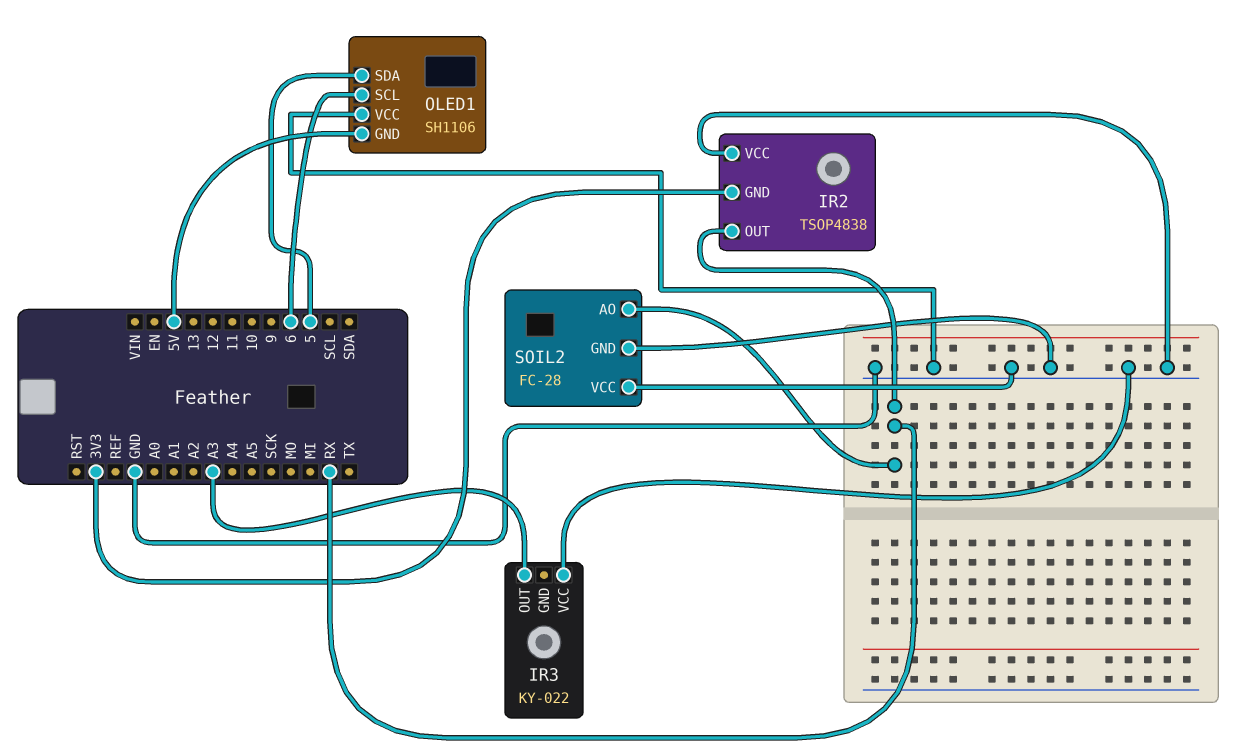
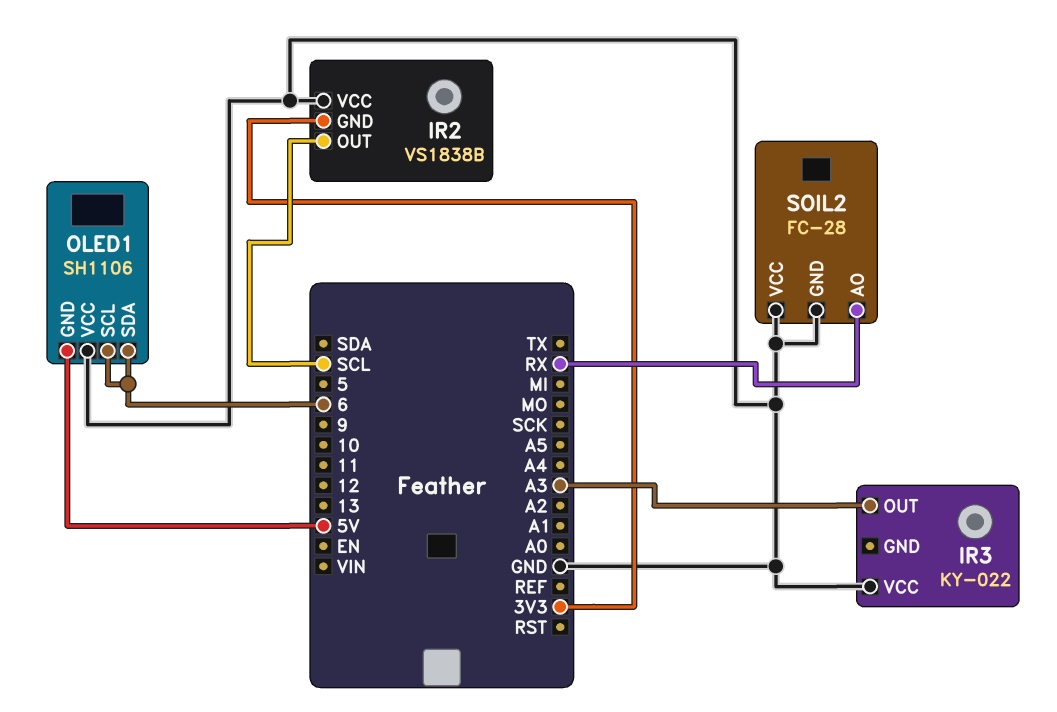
IR2: TSOP4838 -> VS1838B
IR2 pin OUT: RX -> SCL
OLED1 pin SDA: 5 -> 6

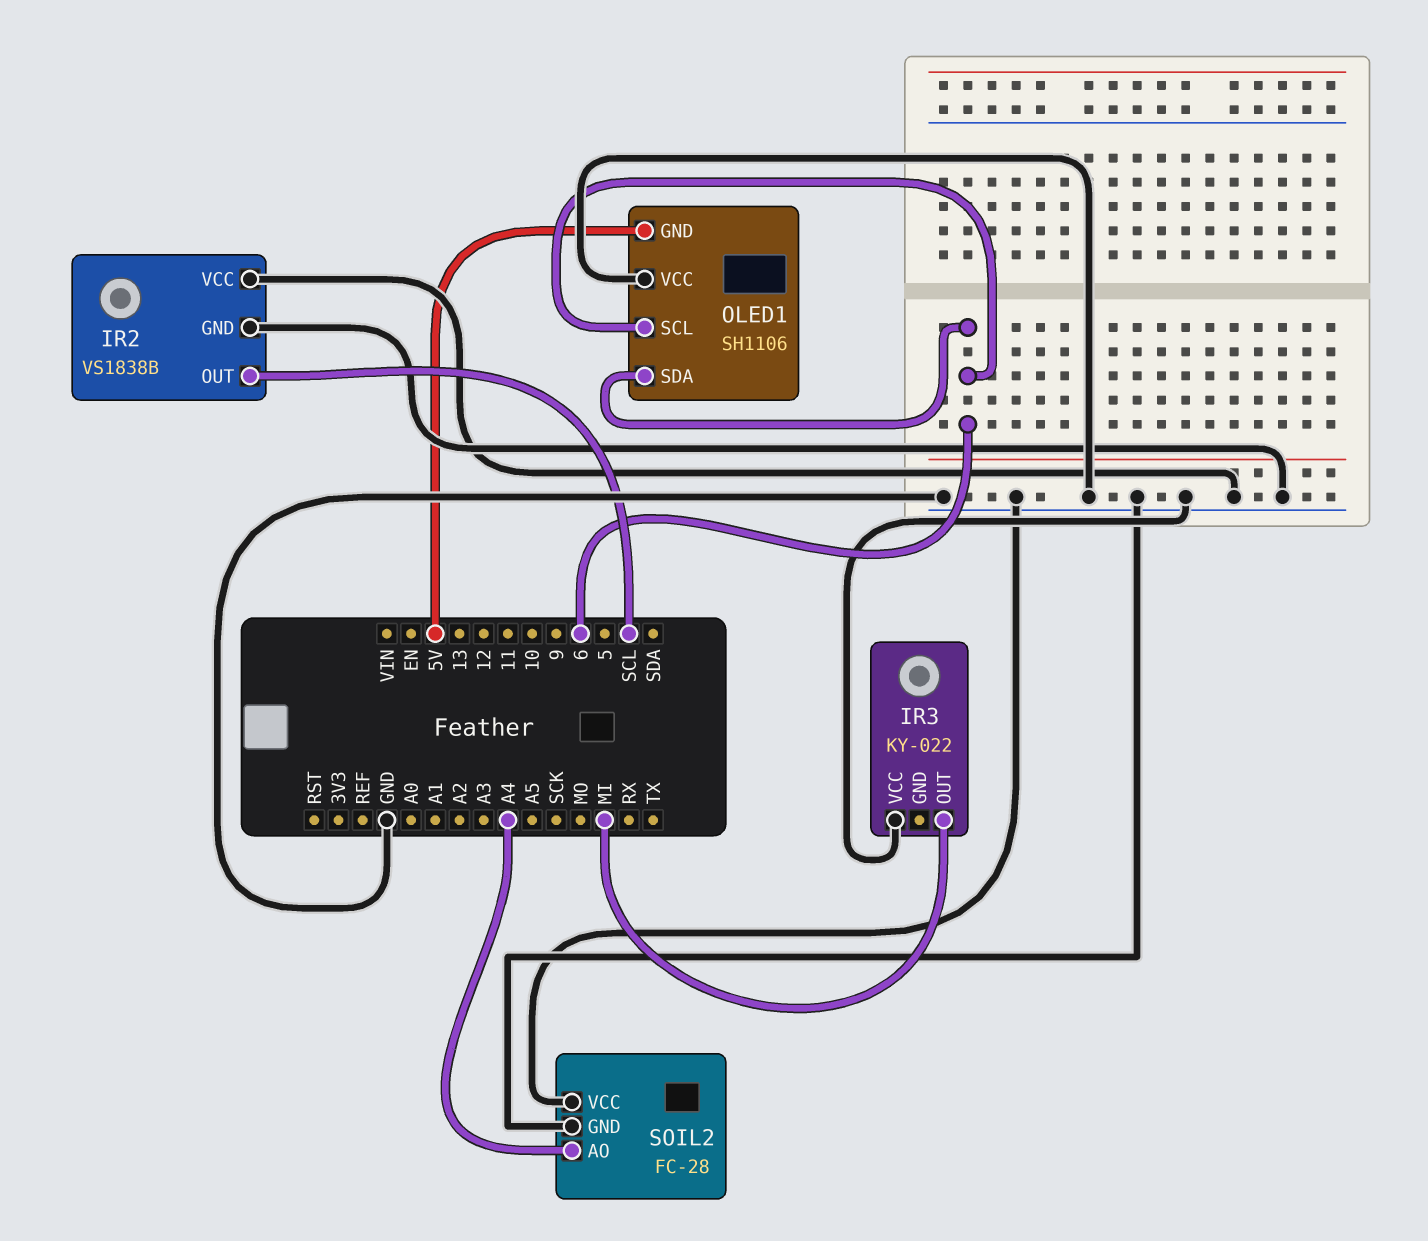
IR2 pin GND: 3V3 -> GND
IR3 pin OUT: A3 -> MI
SOIL2 pin AO: RX -> A4

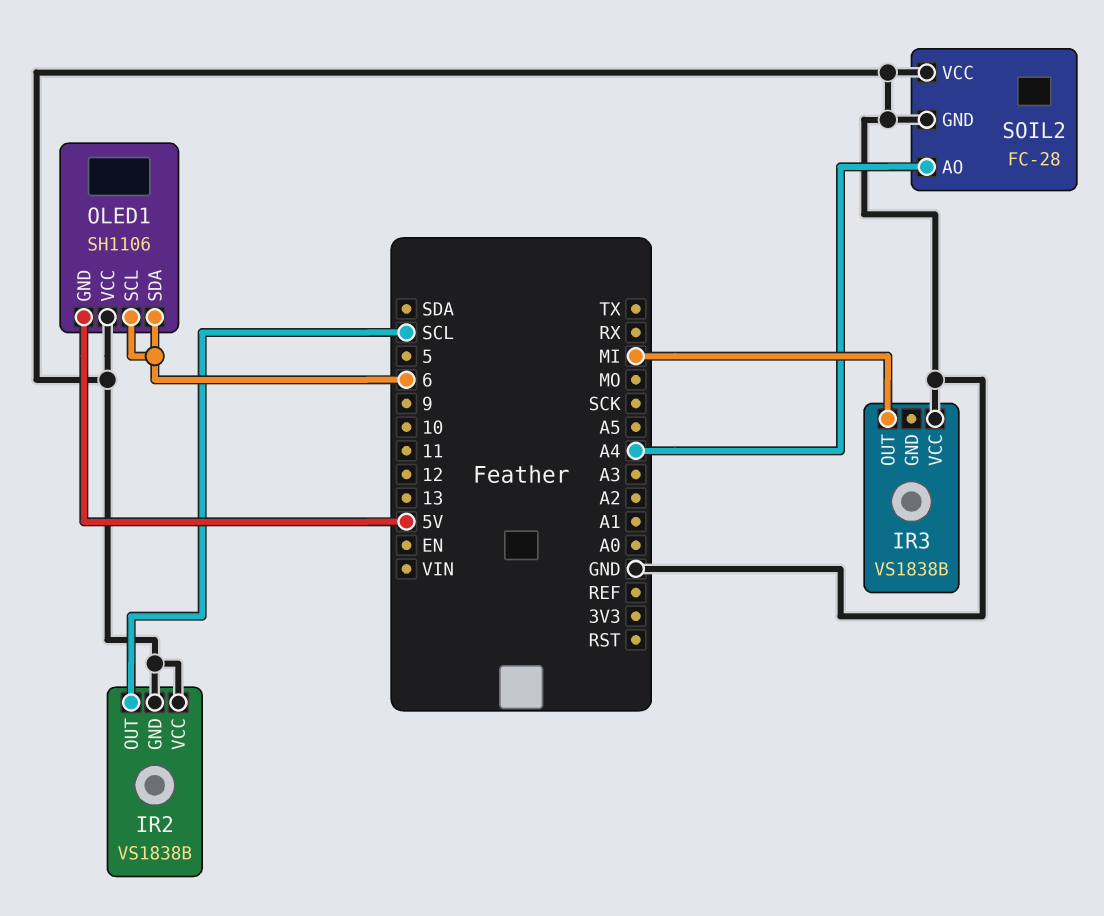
IR3: KY-022 -> VS1838B

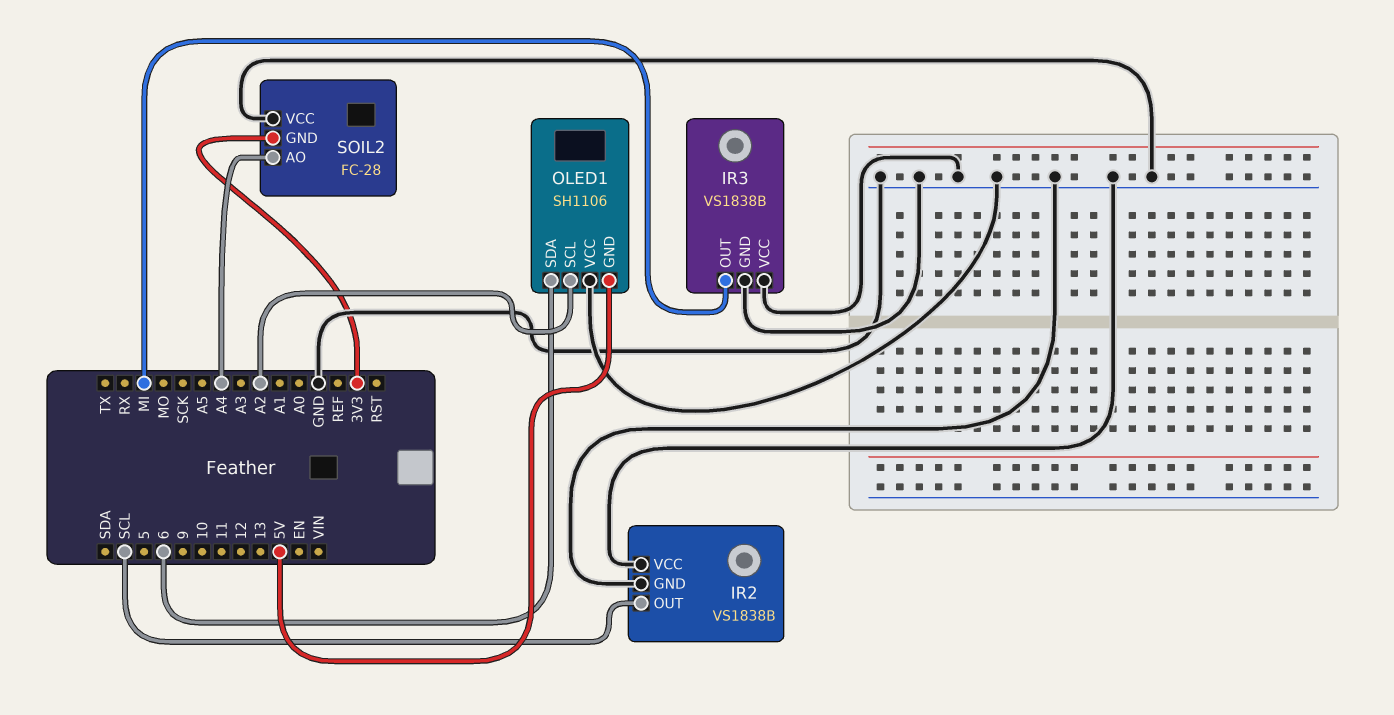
IR3 pin GND: none -> GND
OLED1 pin SCL: 6 -> A2
SOIL2 pin GND: GND -> 3V3

